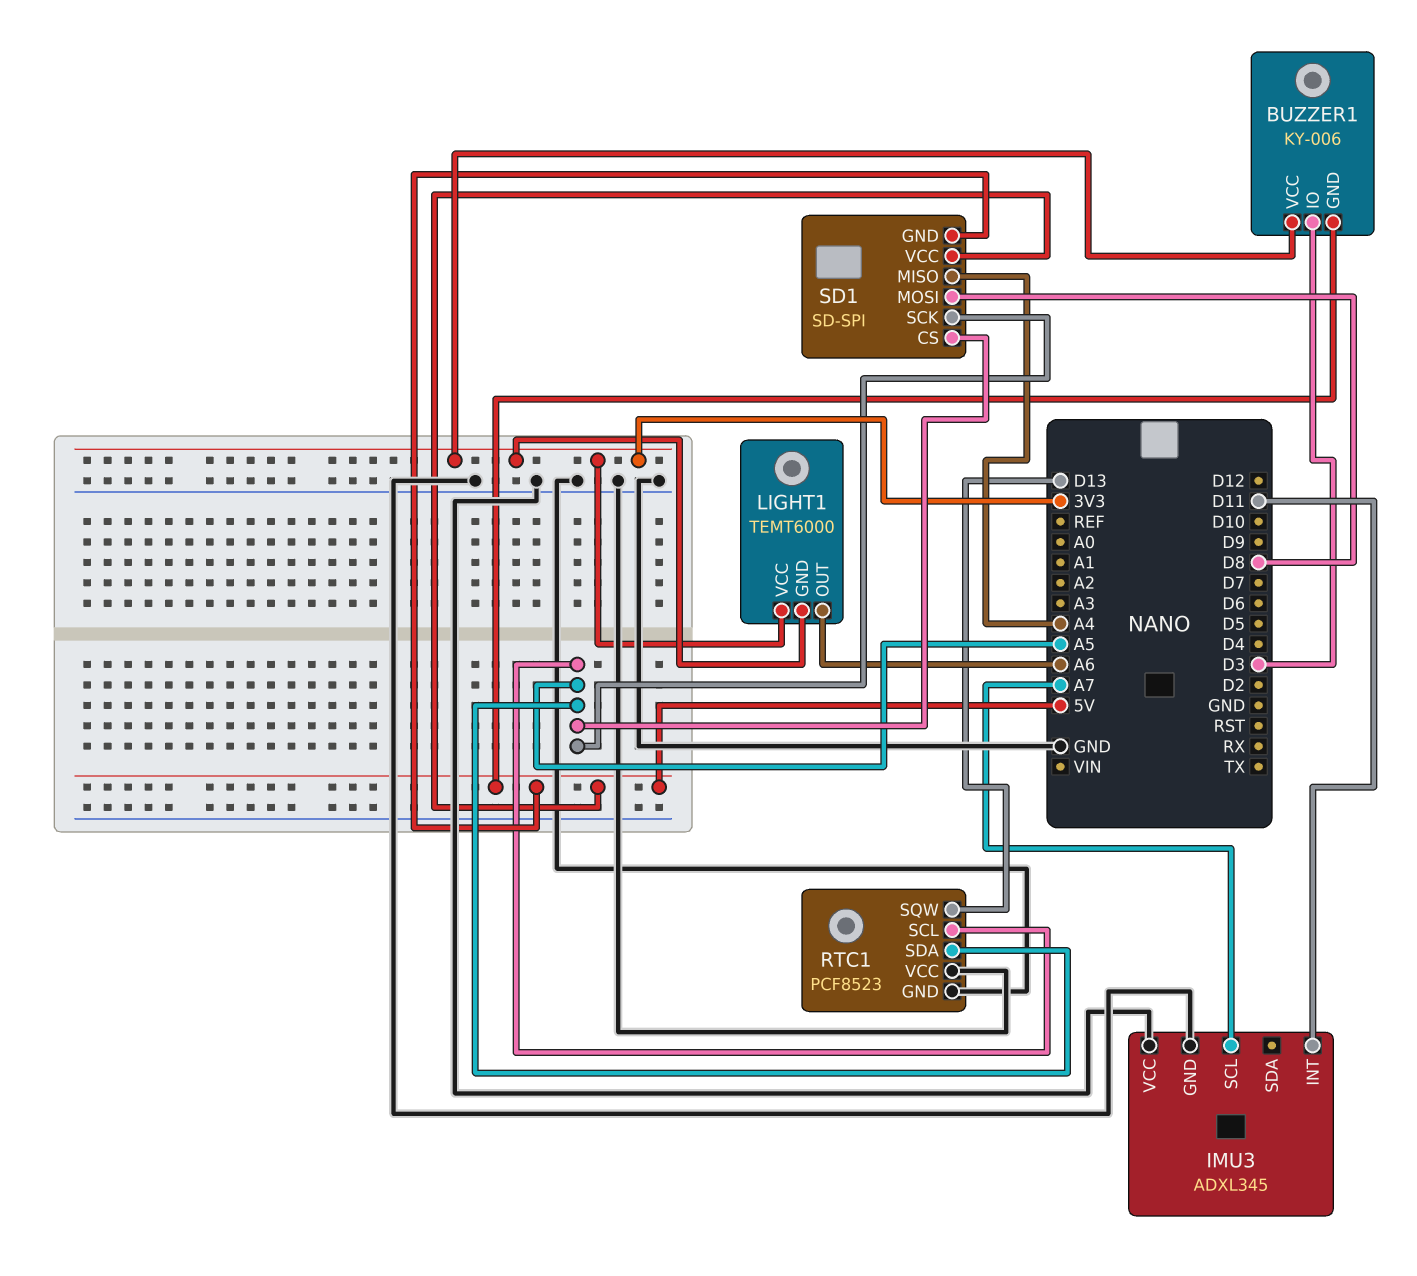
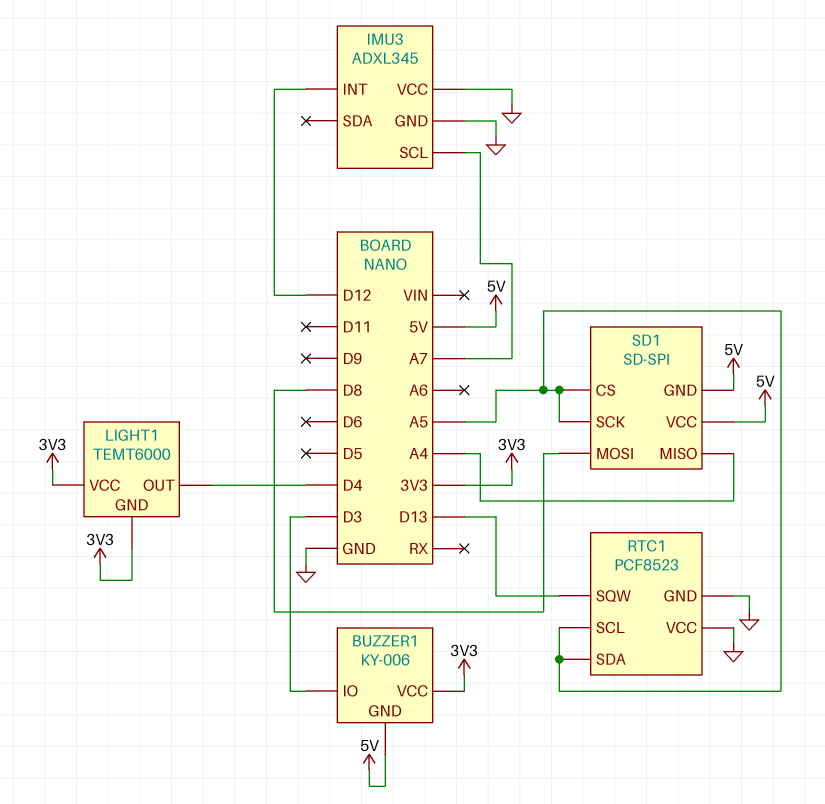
IMU3 pin INT: D11 -> D12
LIGHT1 pin OUT: A6 -> D4

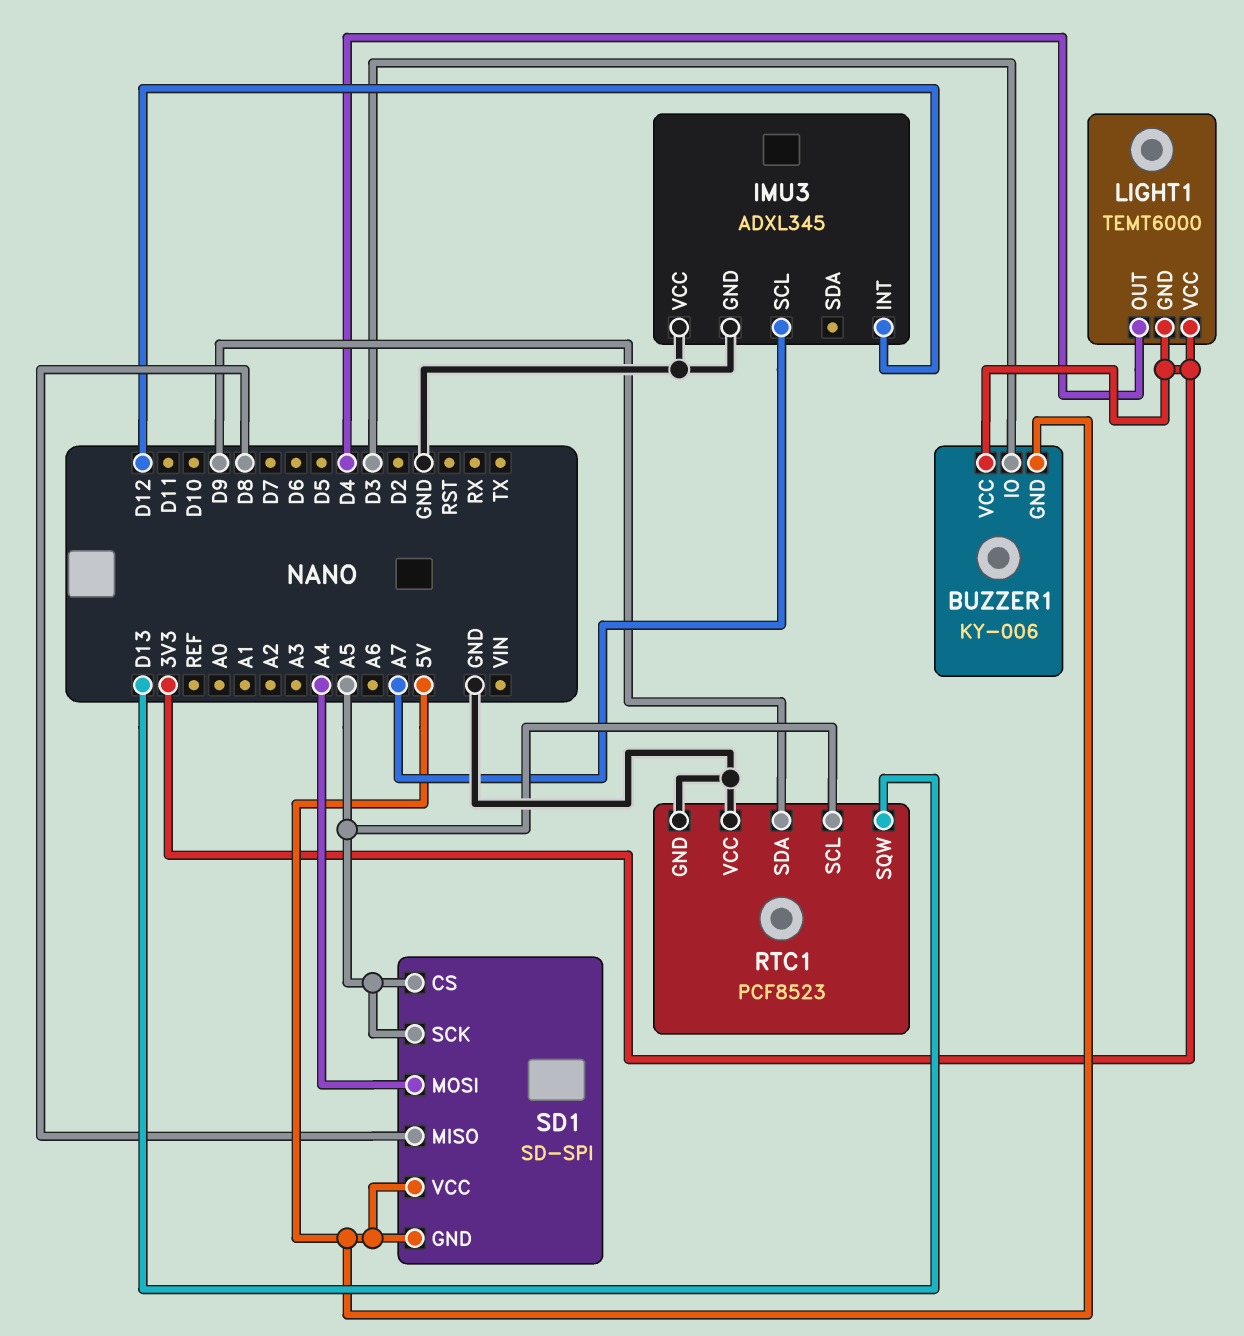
RTC1 pin SDA: A5 -> D9
SD1 pin MISO: A4 -> D8
SD1 pin MOSI: D8 -> A4

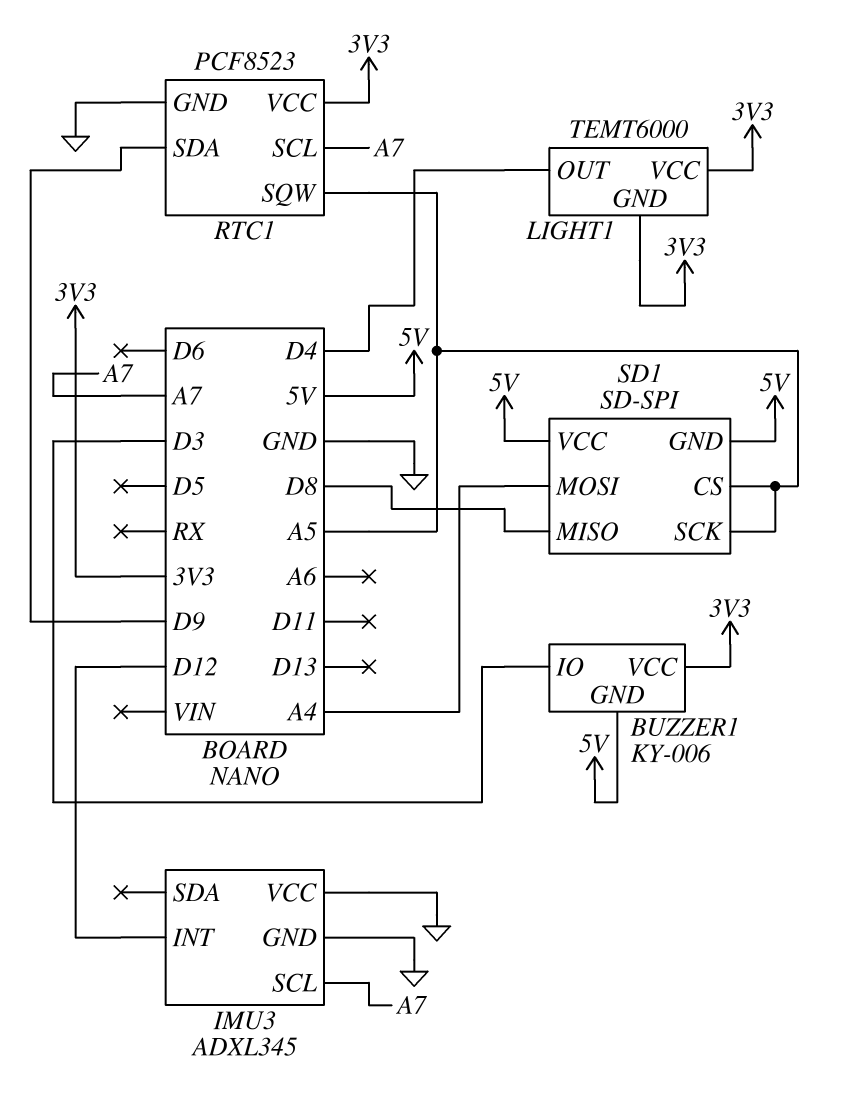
RTC1 pin SCL: A5 -> A7
RTC1 pin SQW: D13 -> A5
RTC1 pin VCC: GND -> 3V3

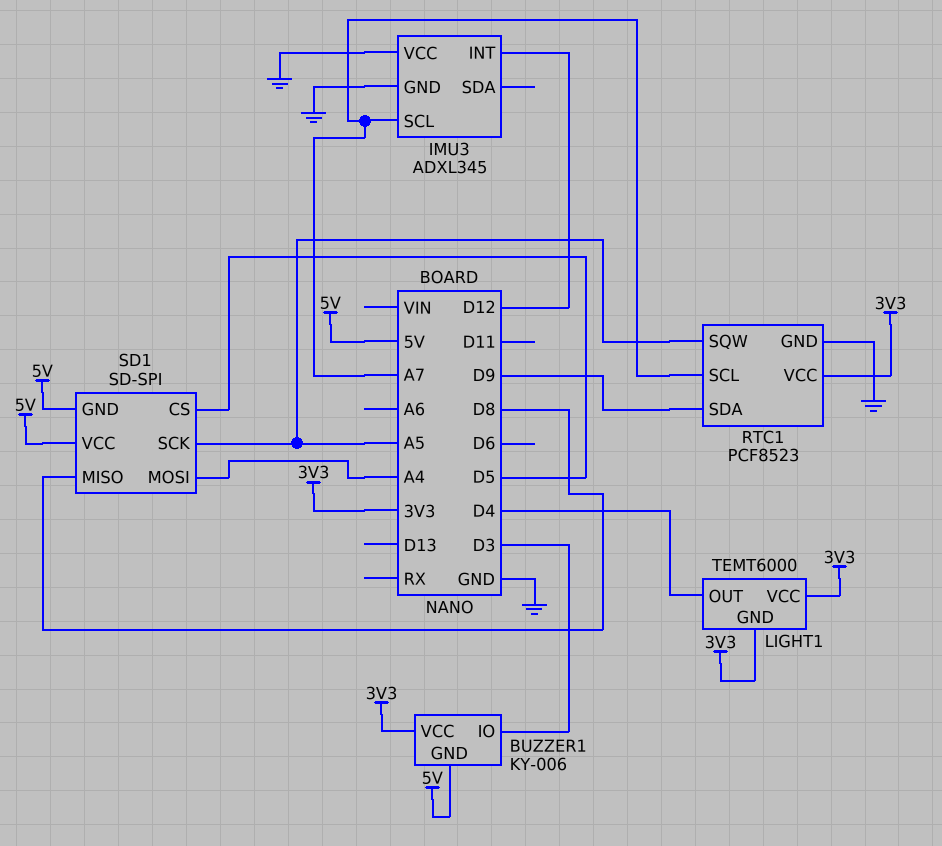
SD1 pin CS: A5 -> D5

